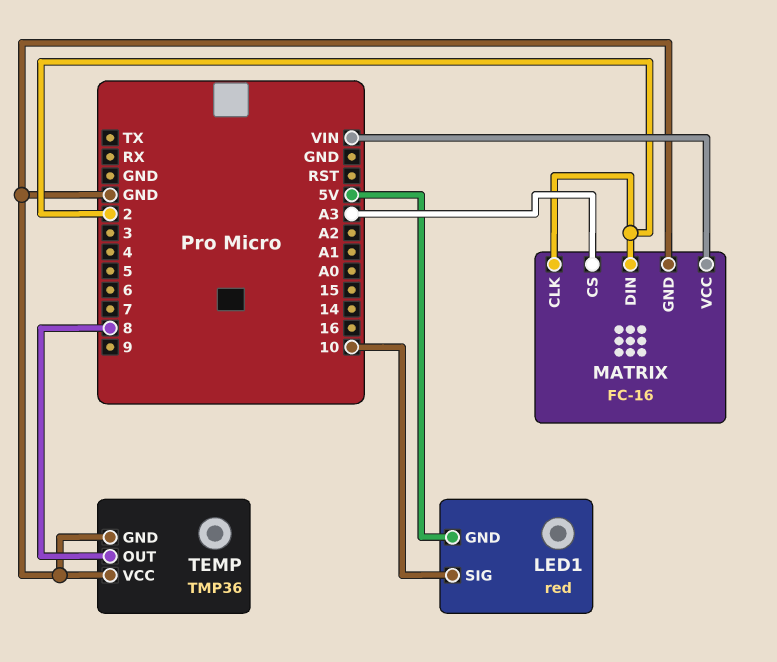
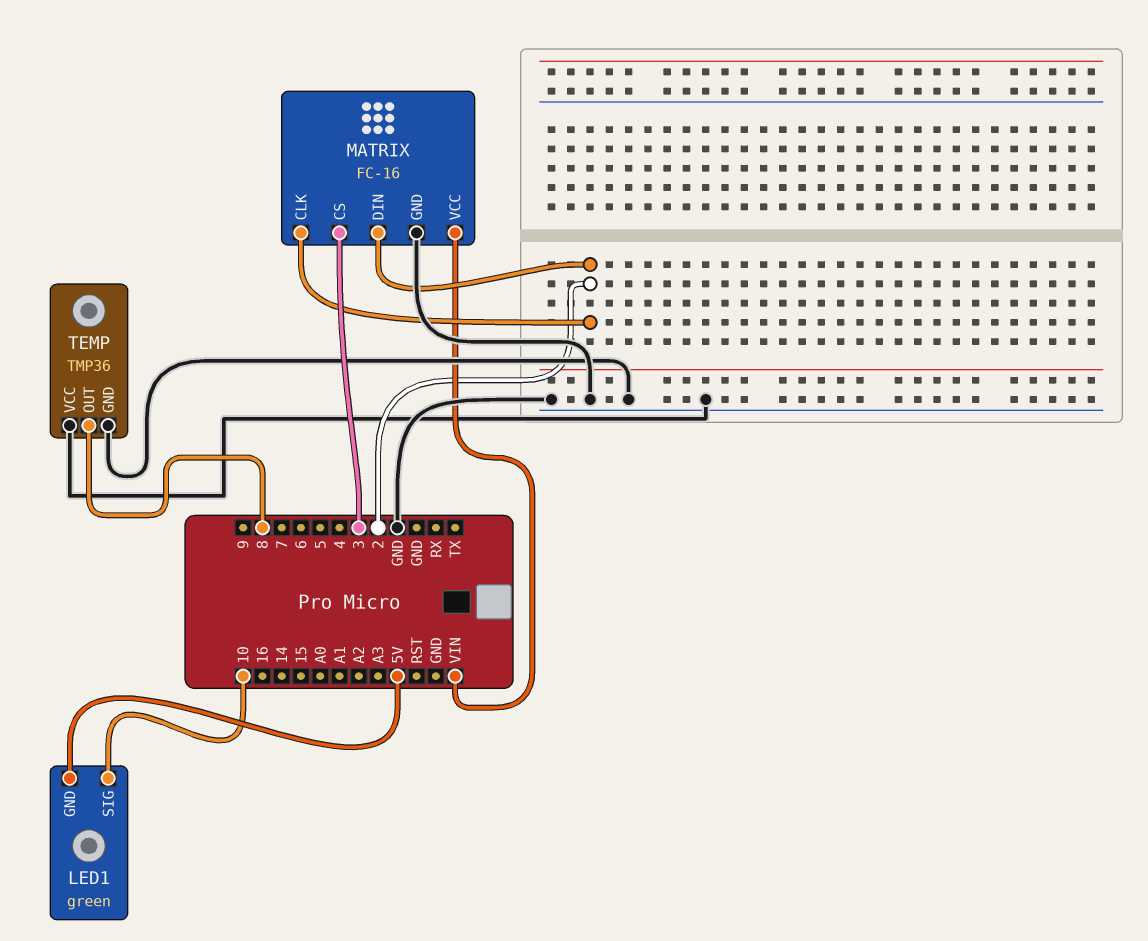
LED1: red -> green
MATRIX pin CS: A3 -> 3

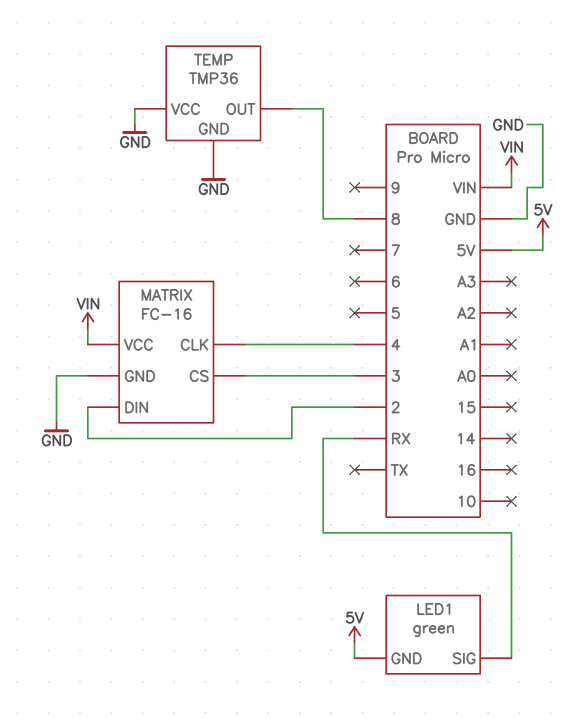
LED1 pin SIG: 10 -> RX
MATRIX pin CLK: 2 -> 4

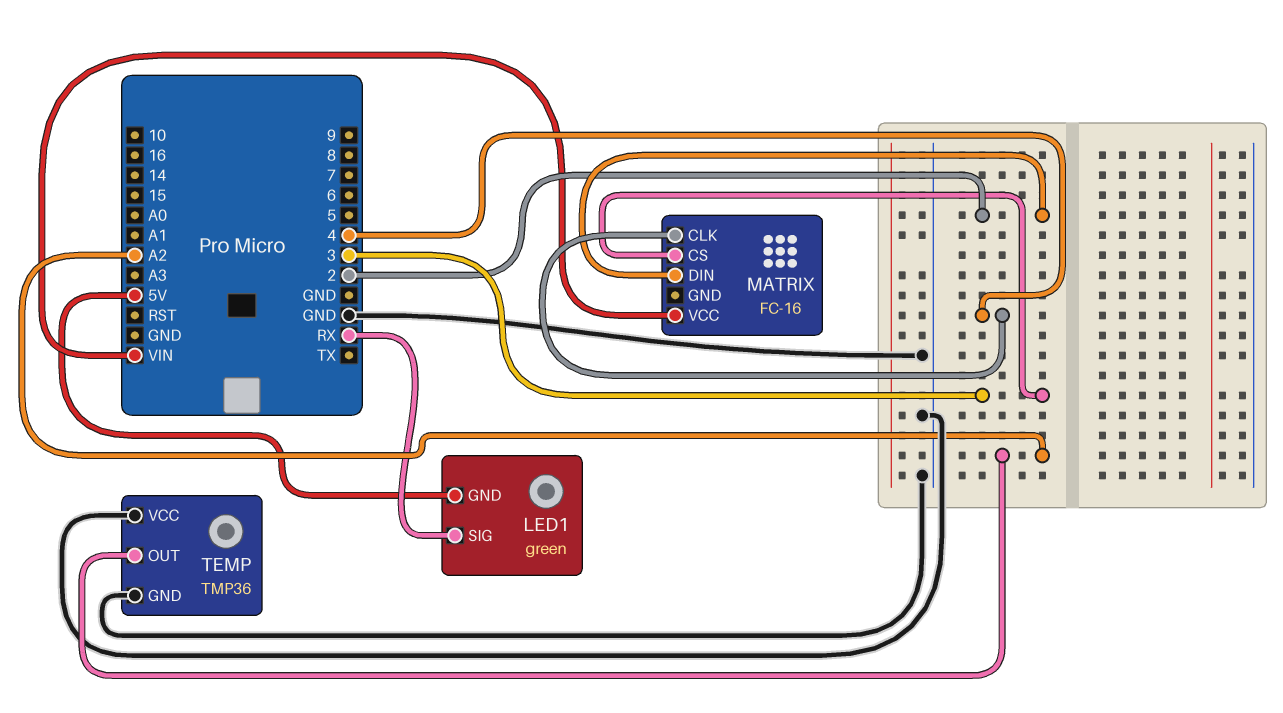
MATRIX pin GND: GND -> none
TEMP pin OUT: 8 -> A2

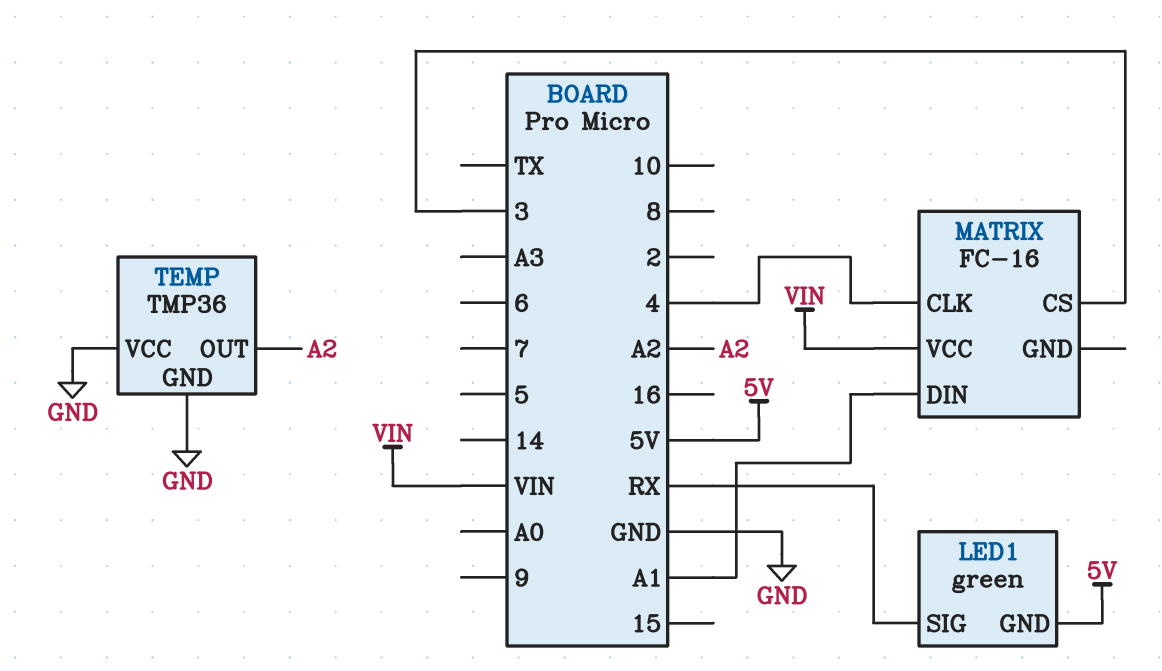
MATRIX pin DIN: 2 -> A1

